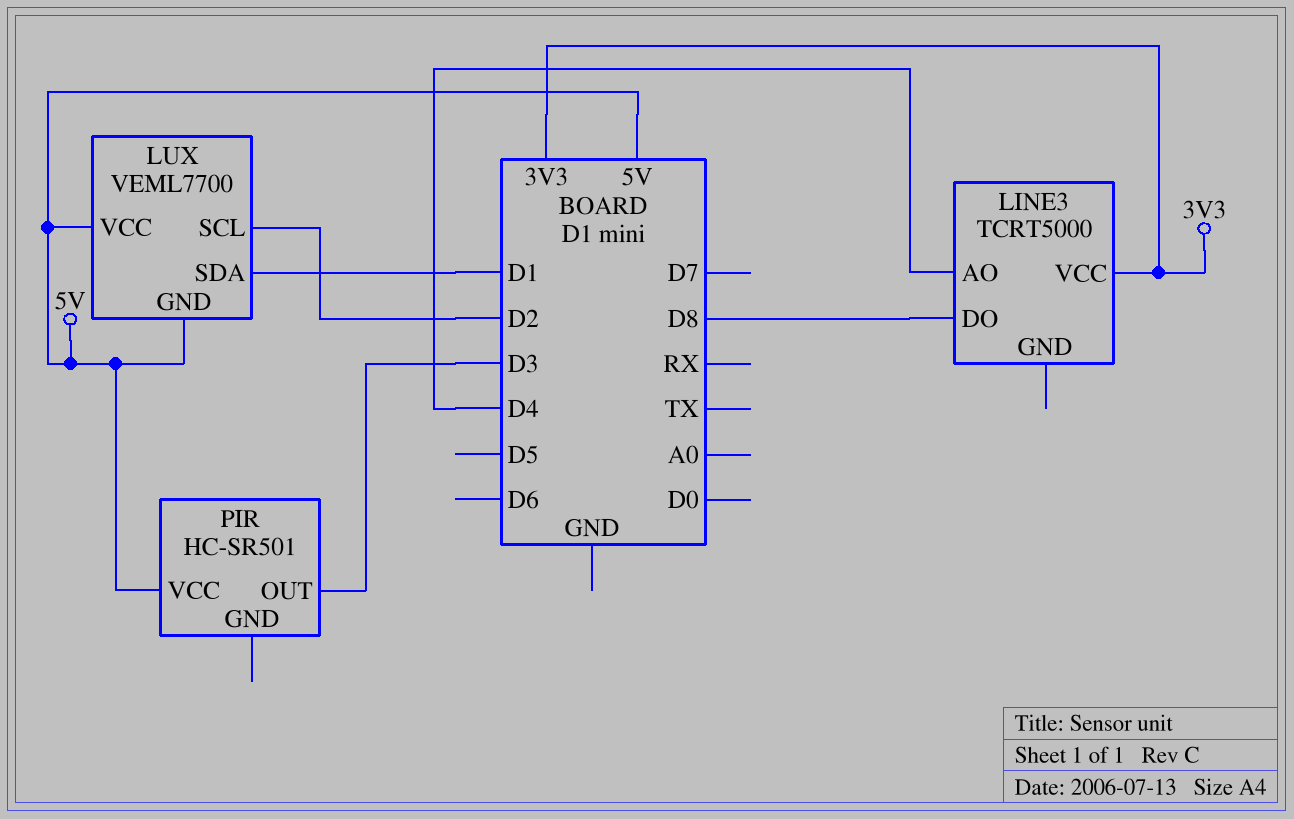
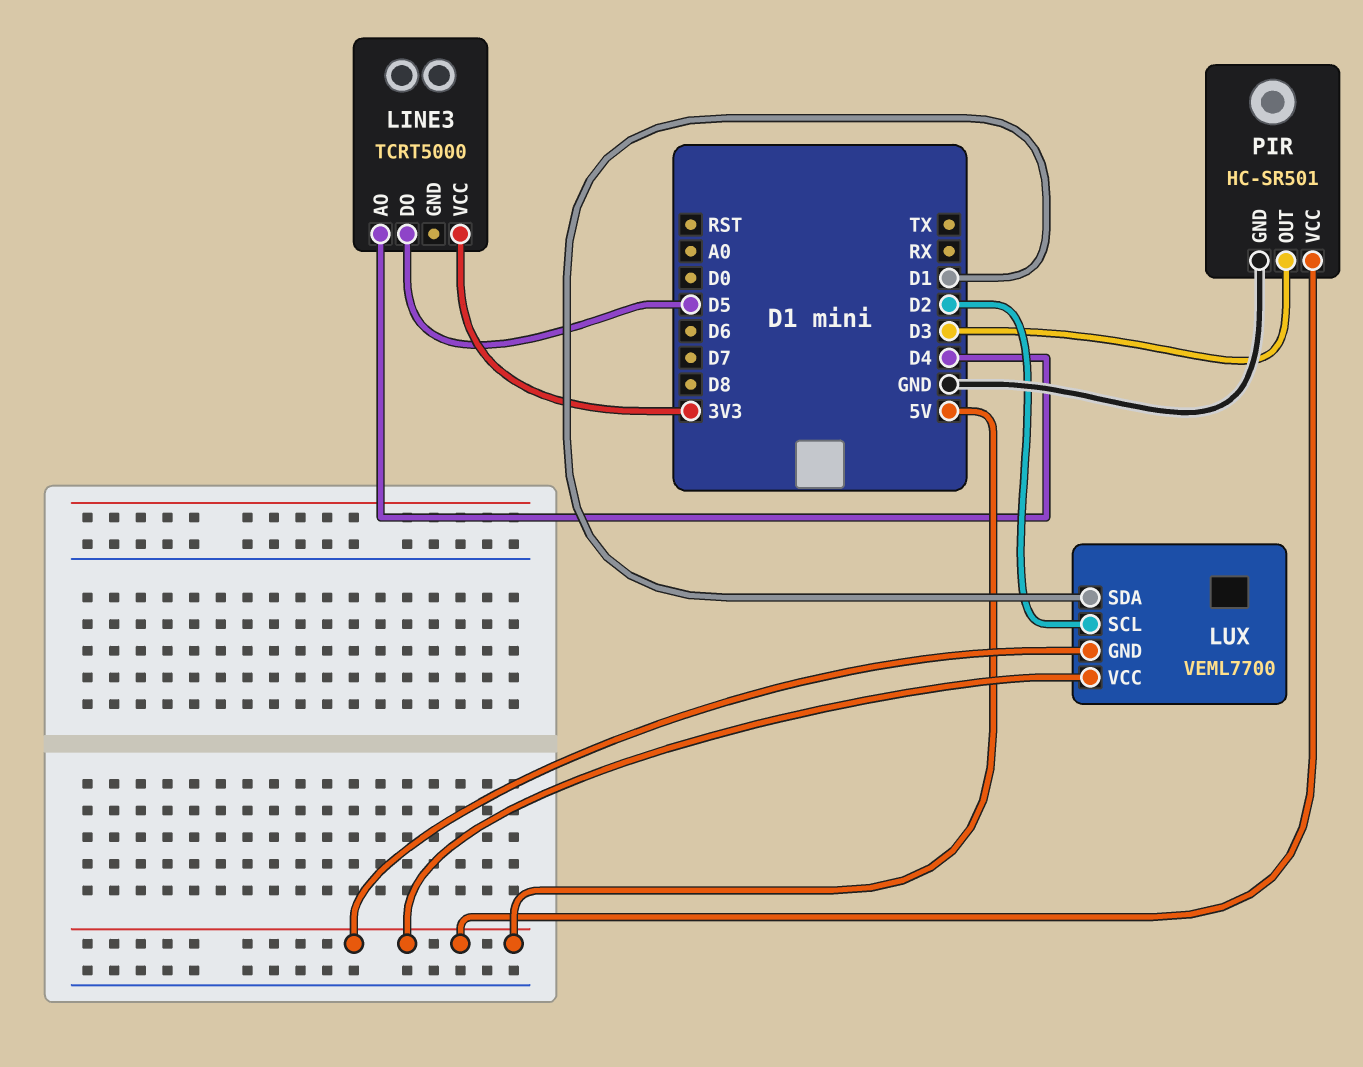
LINE3 pin DO: D8 -> D5
PIR pin GND: none -> GND

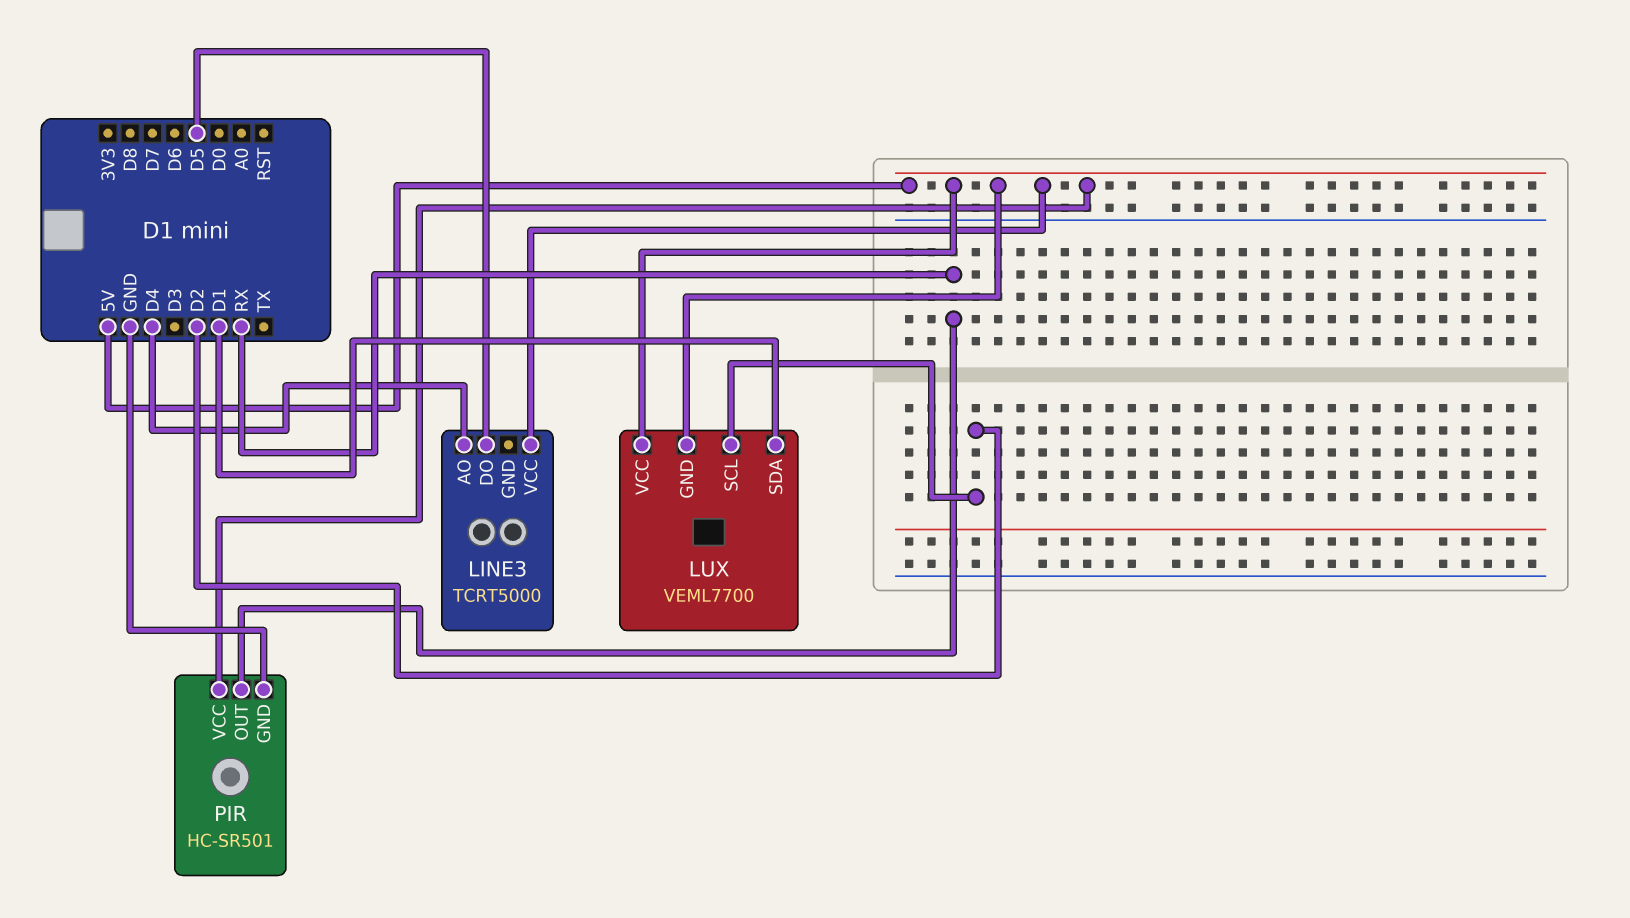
LINE3 pin VCC: 3V3 -> 5V
PIR pin OUT: D3 -> RX

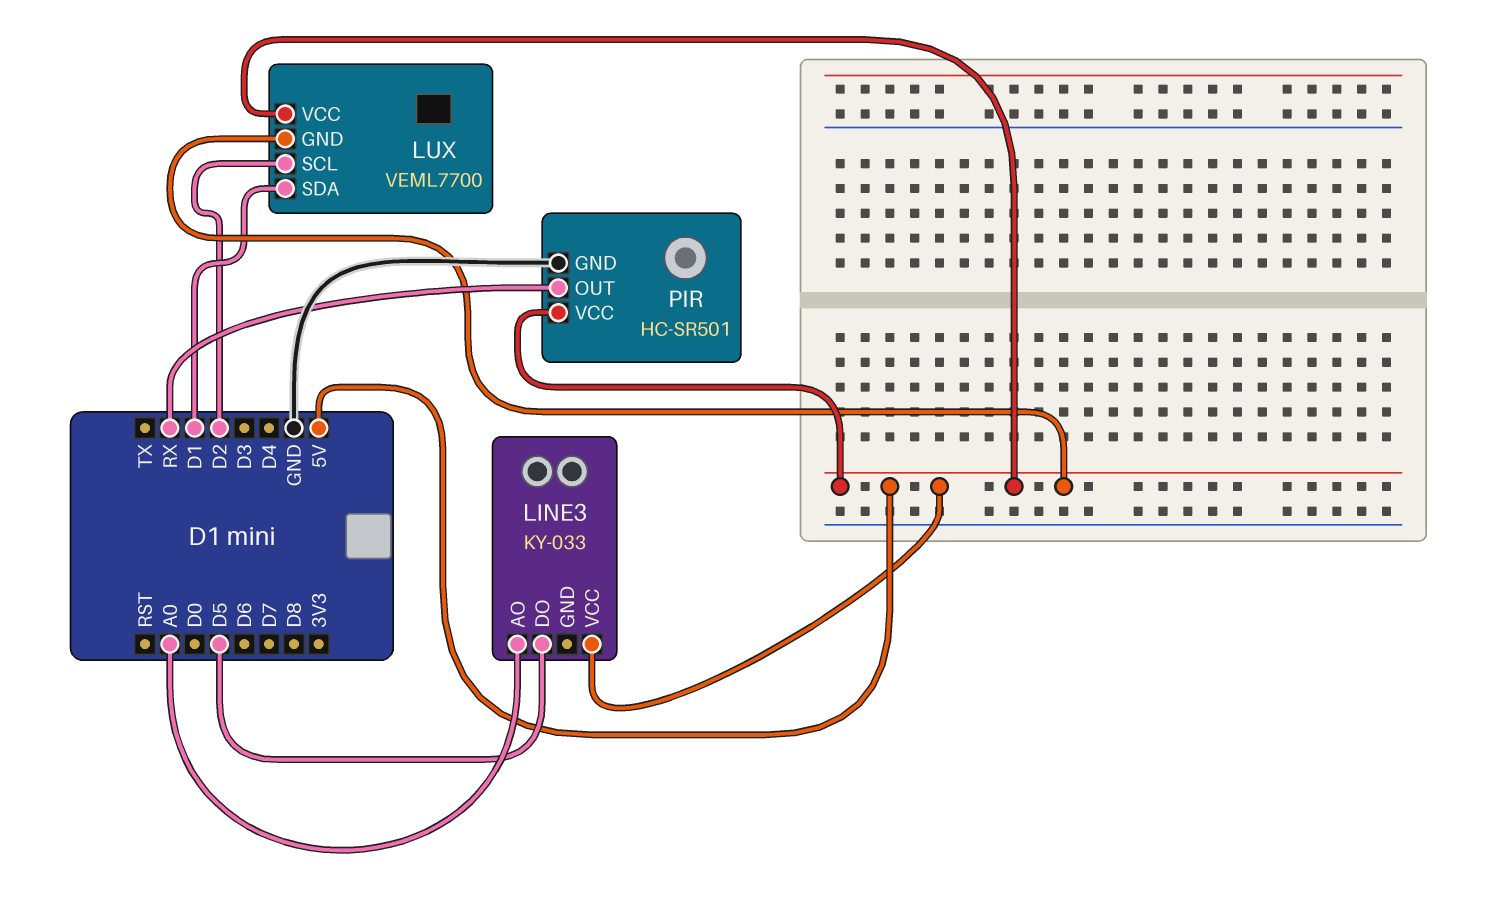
LINE3: TCRT5000 -> KY-033
LINE3 pin AO: D4 -> A0

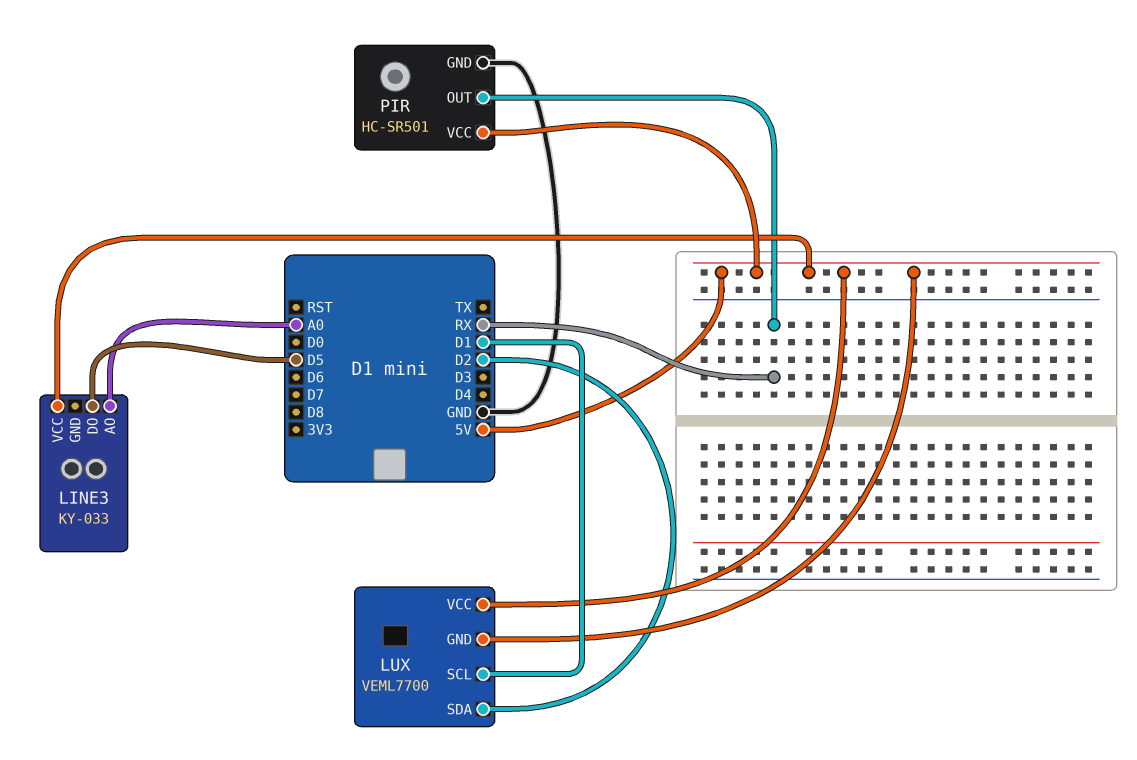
LUX pin SCL: D2 -> D1
LUX pin SDA: D1 -> D2

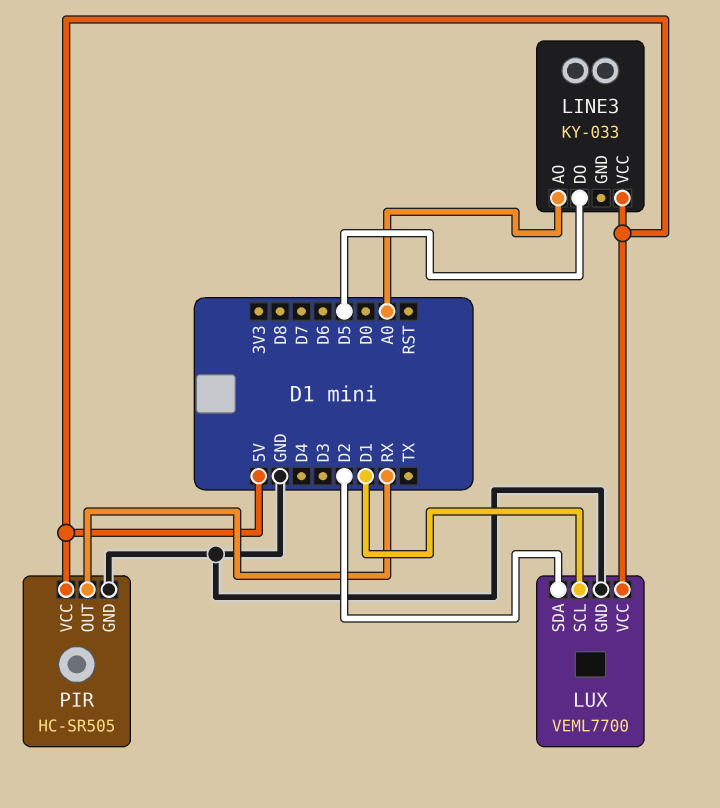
LUX pin GND: 5V -> GND
PIR: HC-SR501 -> HC-SR505

